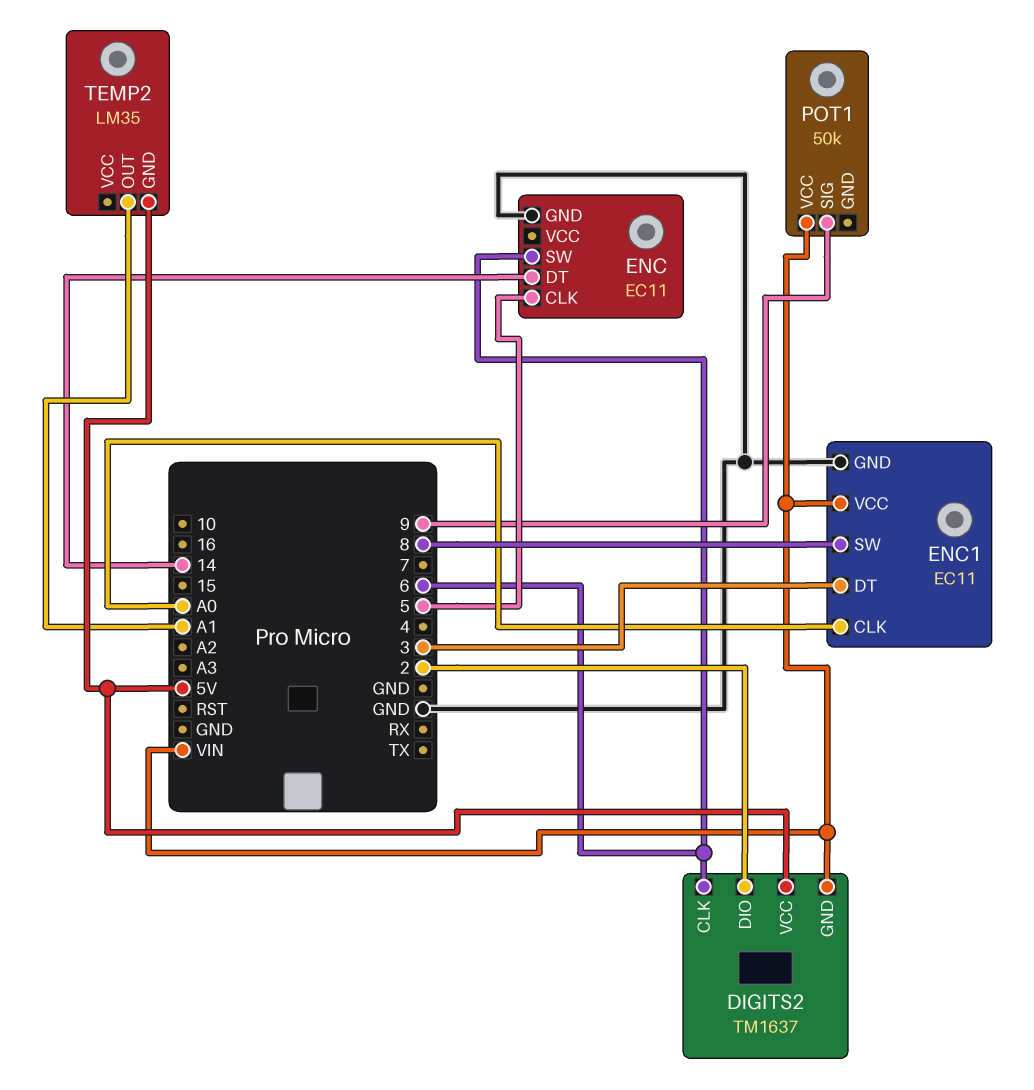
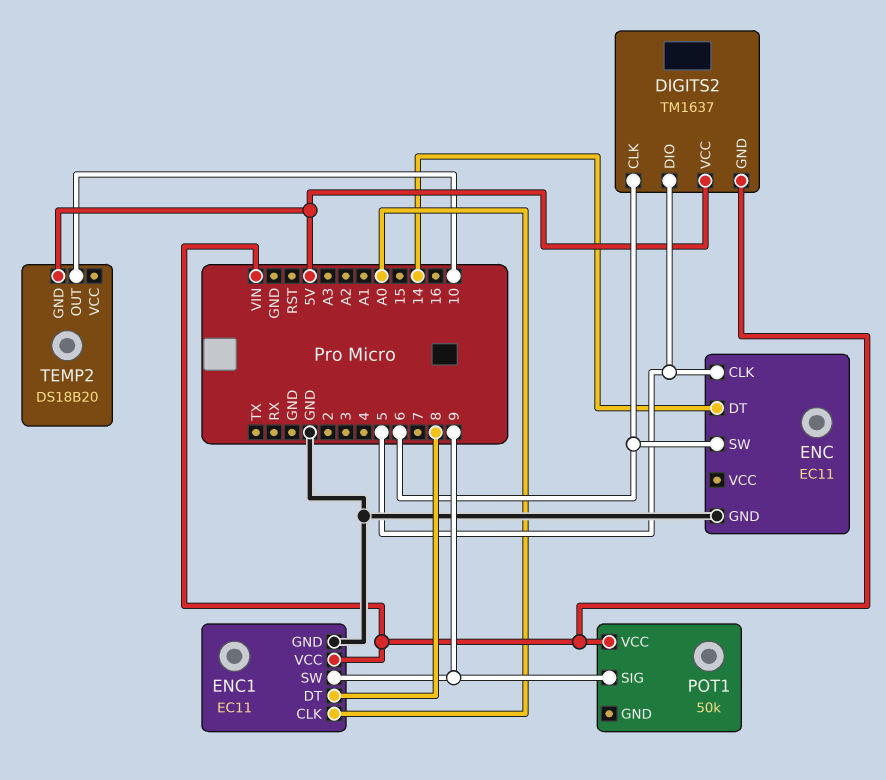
DIGITS2 pin DIO: 2 -> 5
ENC1 pin DT: 3 -> 8
ENC1 pin SW: 8 -> 9
TEMP2: LM35 -> DS18B20
TEMP2 pin OUT: A1 -> 10

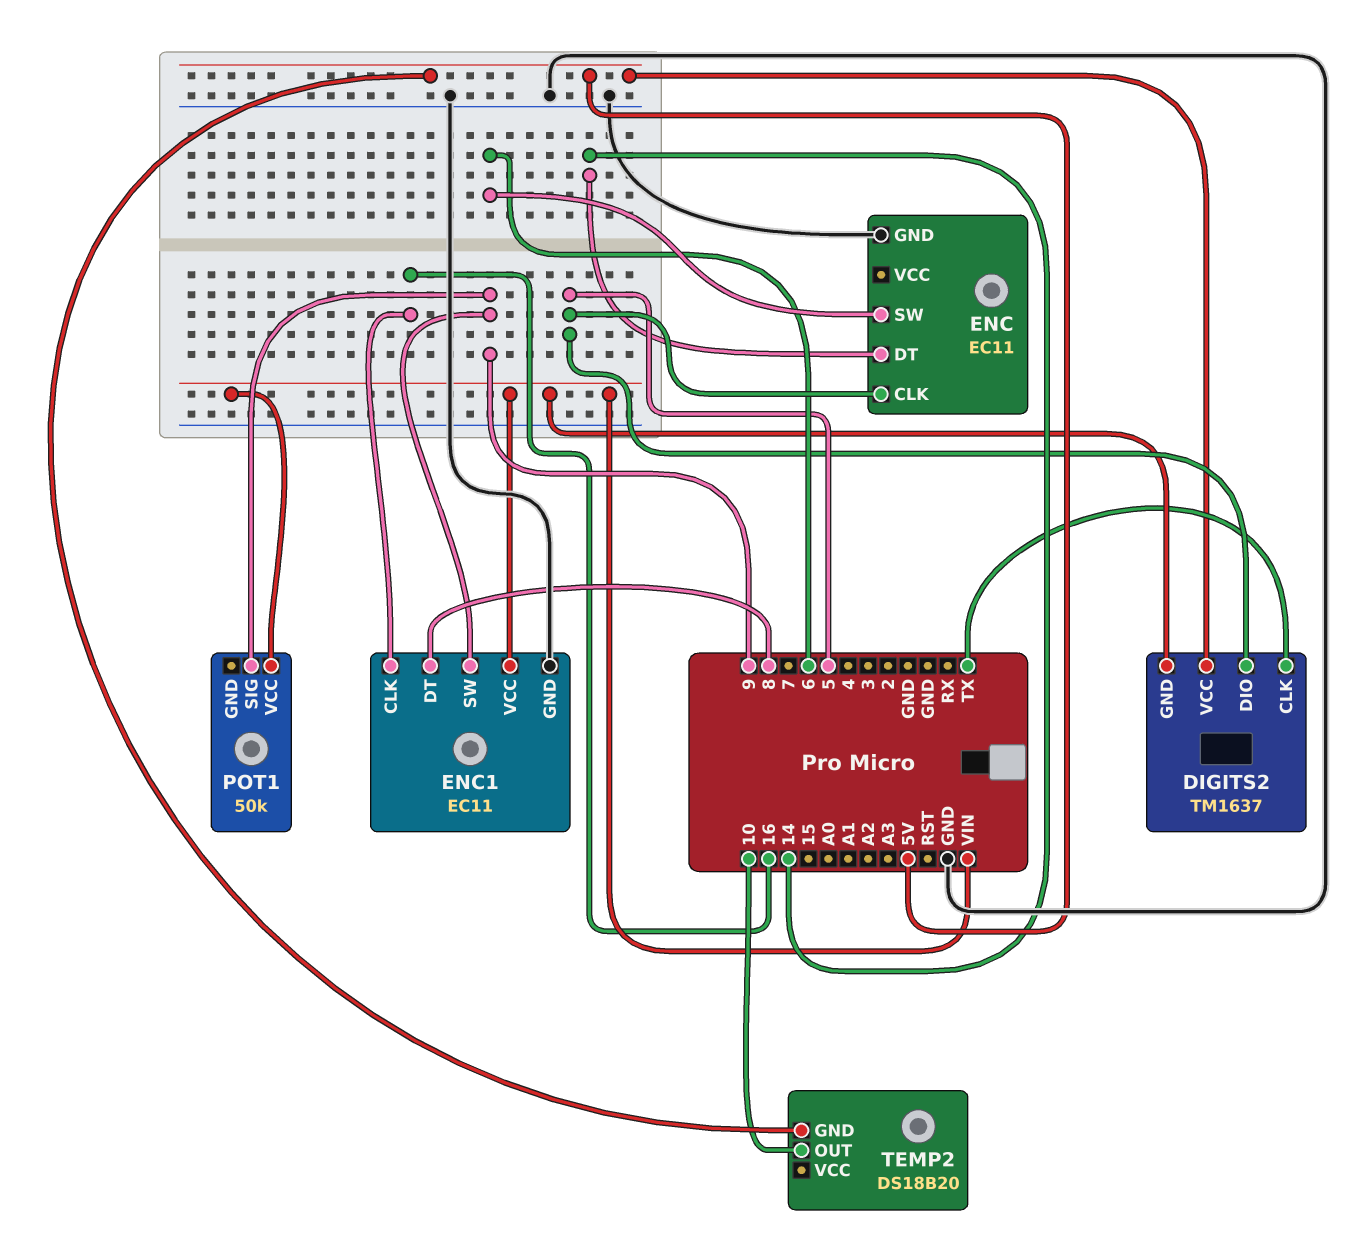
DIGITS2 pin CLK: 6 -> TX
ENC1 pin CLK: A0 -> 16

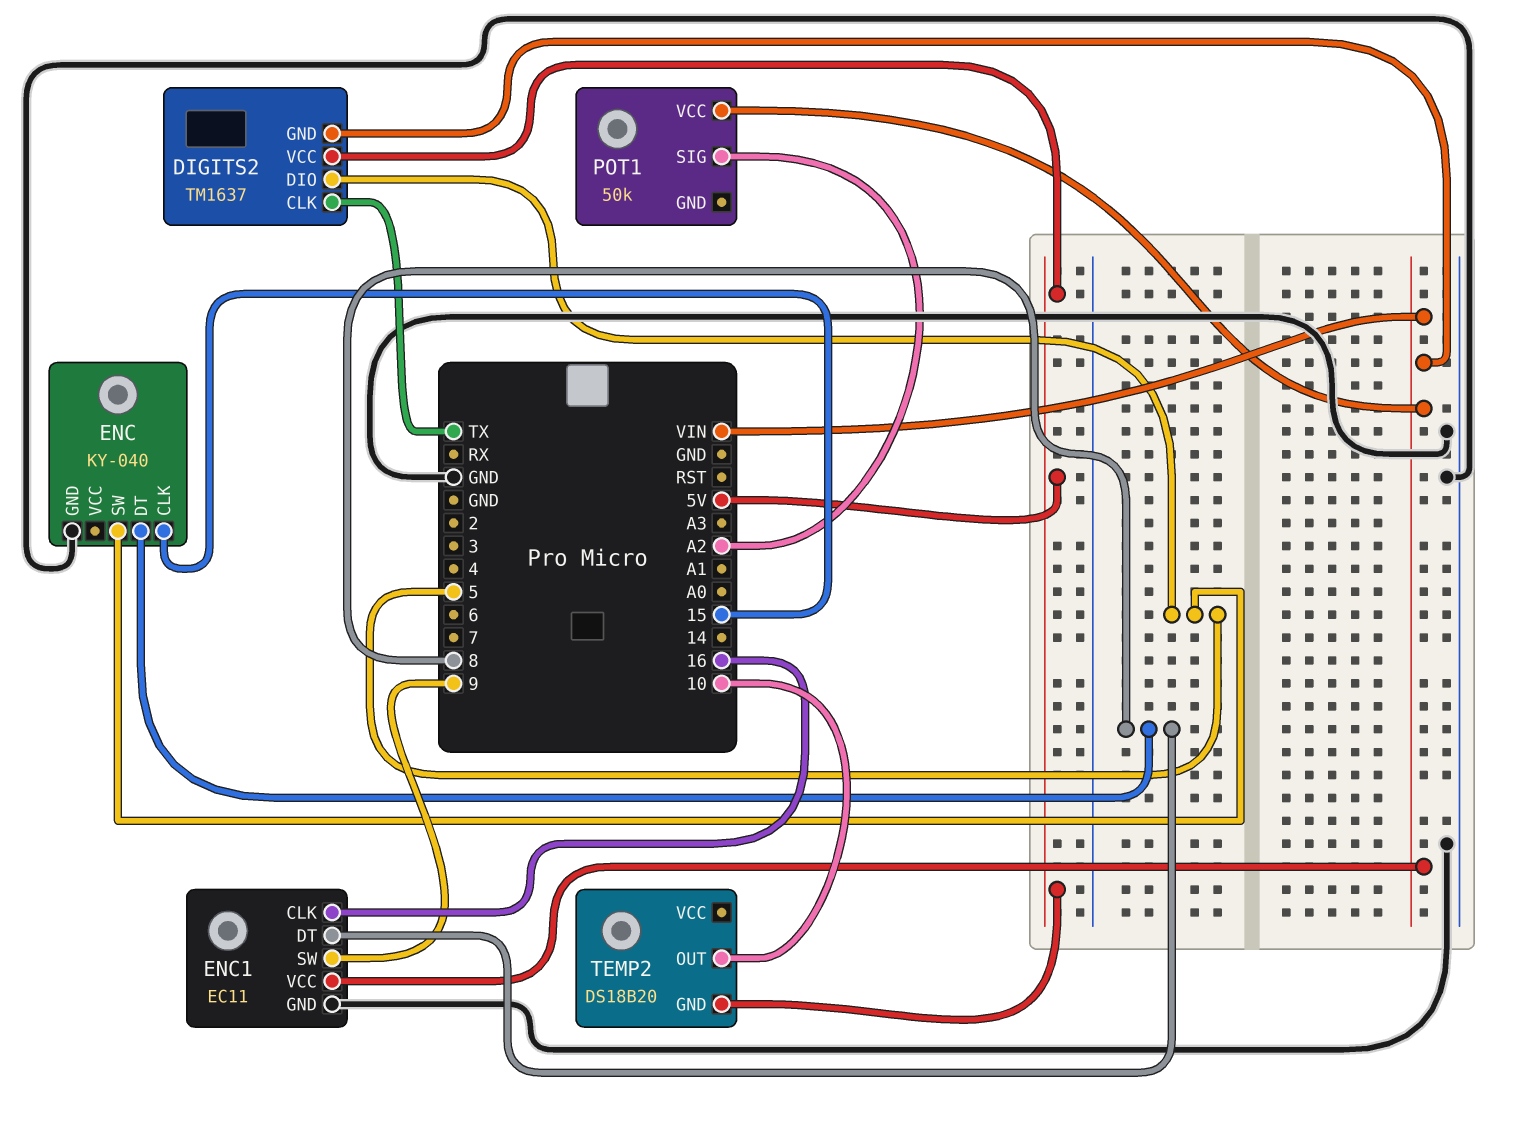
ENC: EC11 -> KY-040
ENC pin CLK: 5 -> 15
ENC pin DT: 14 -> 8
ENC pin SW: 6 -> 5
POT1 pin SIG: 9 -> A2

